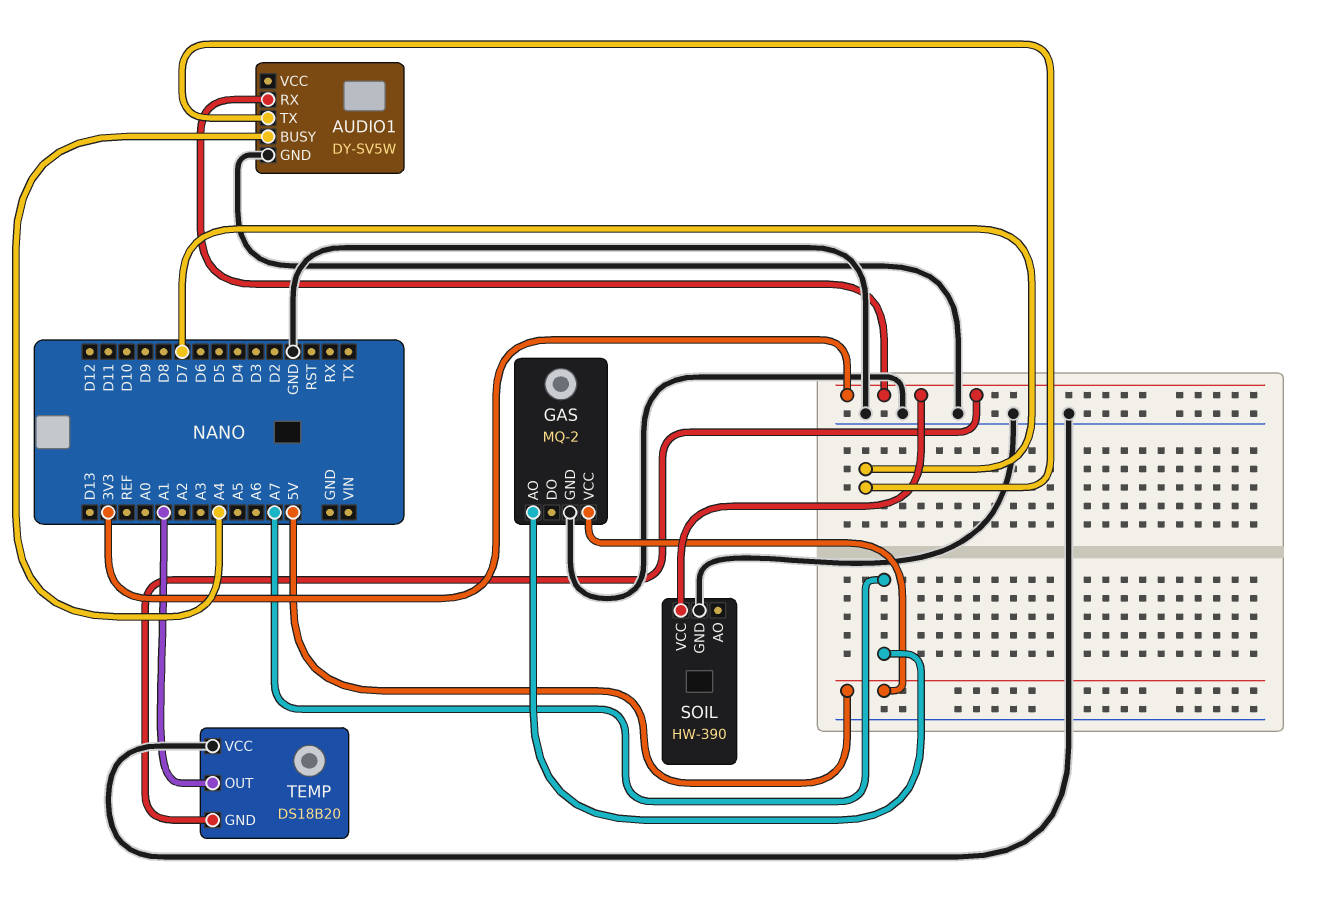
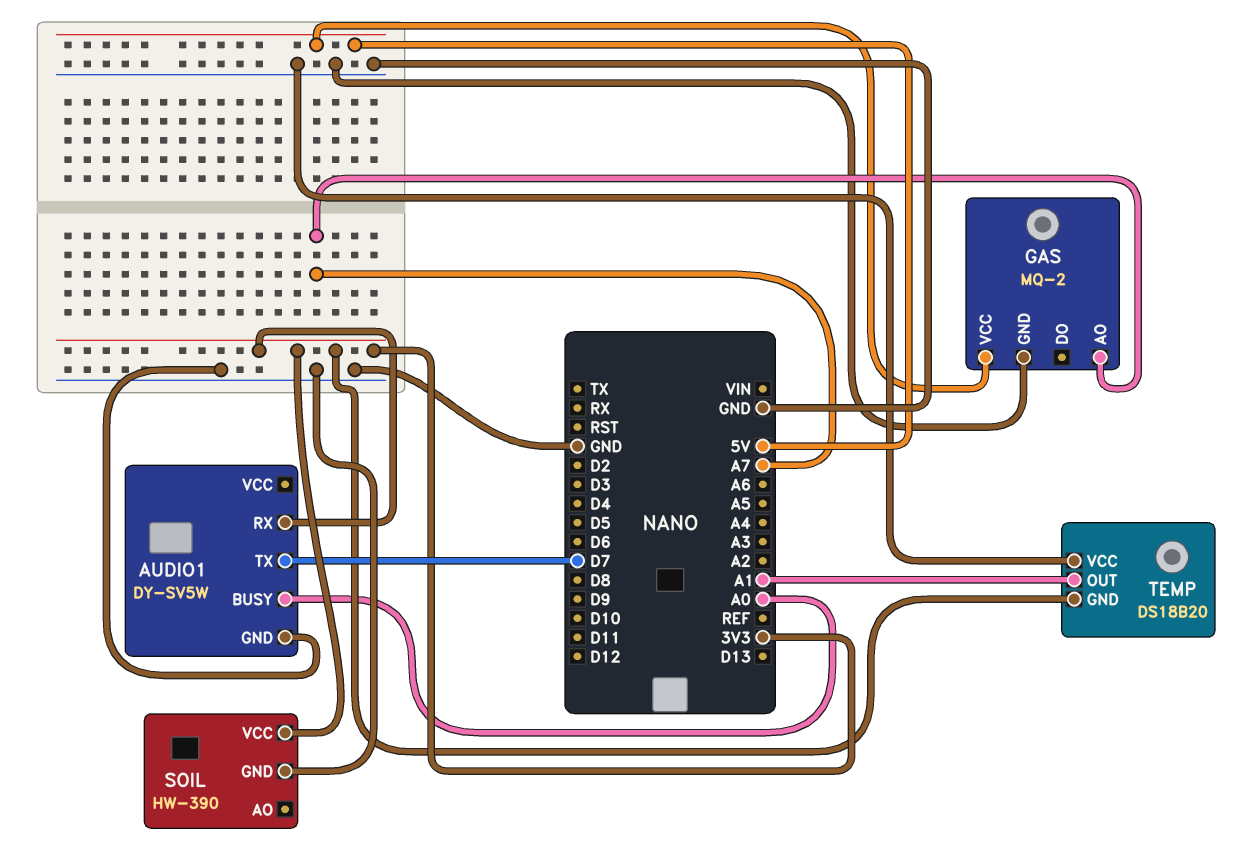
AUDIO1 pin BUSY: A4 -> A0

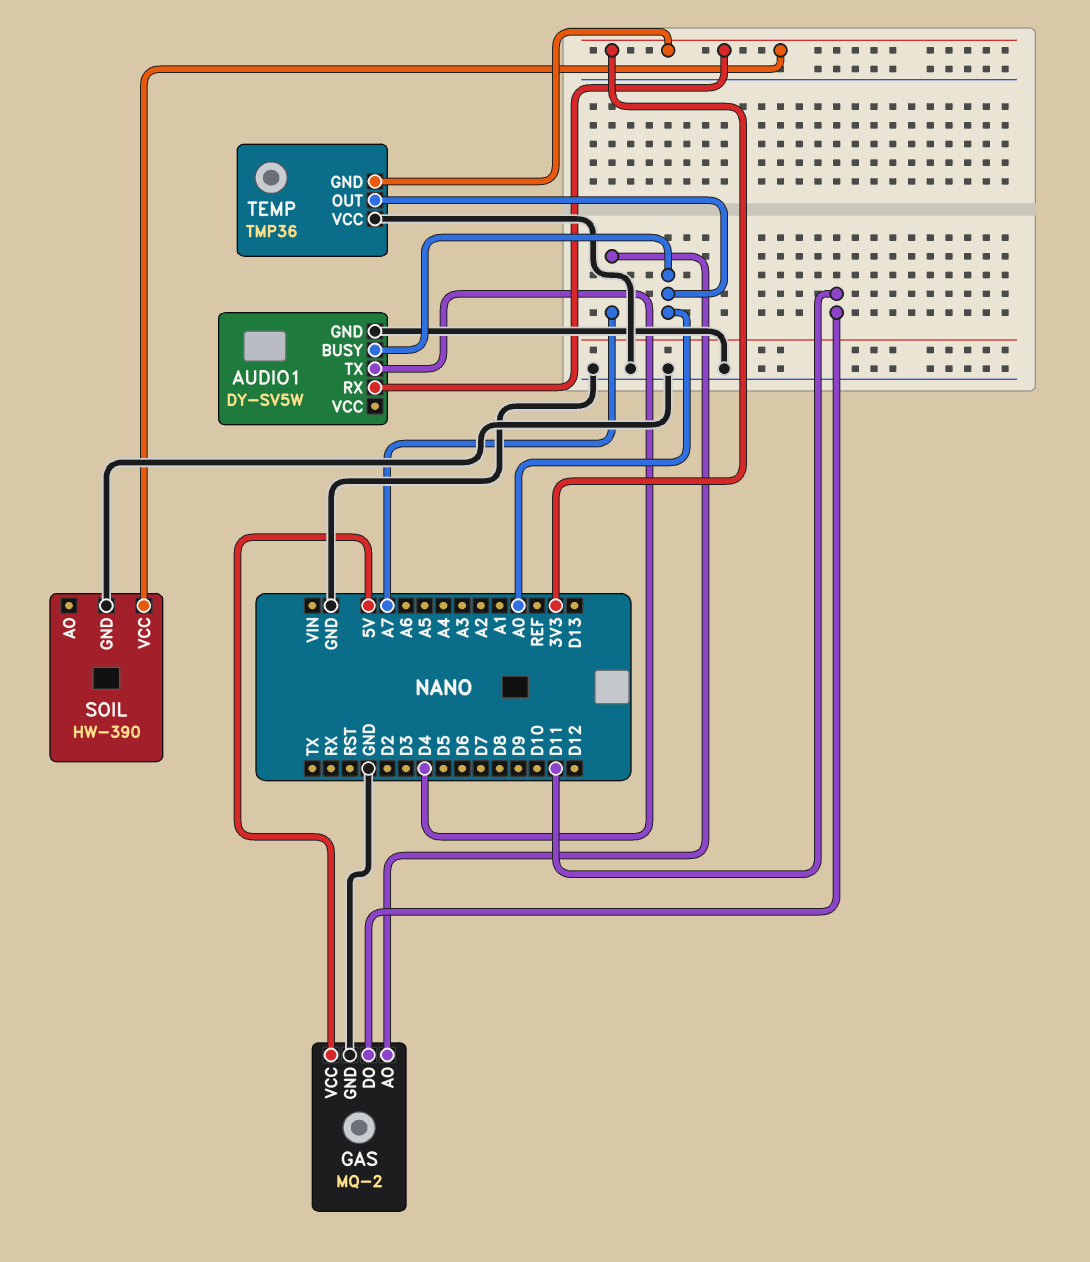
AUDIO1 pin TX: D7 -> D4
GAS pin DO: none -> D11
TEMP: DS18B20 -> TMP36
TEMP pin OUT: A1 -> A0

